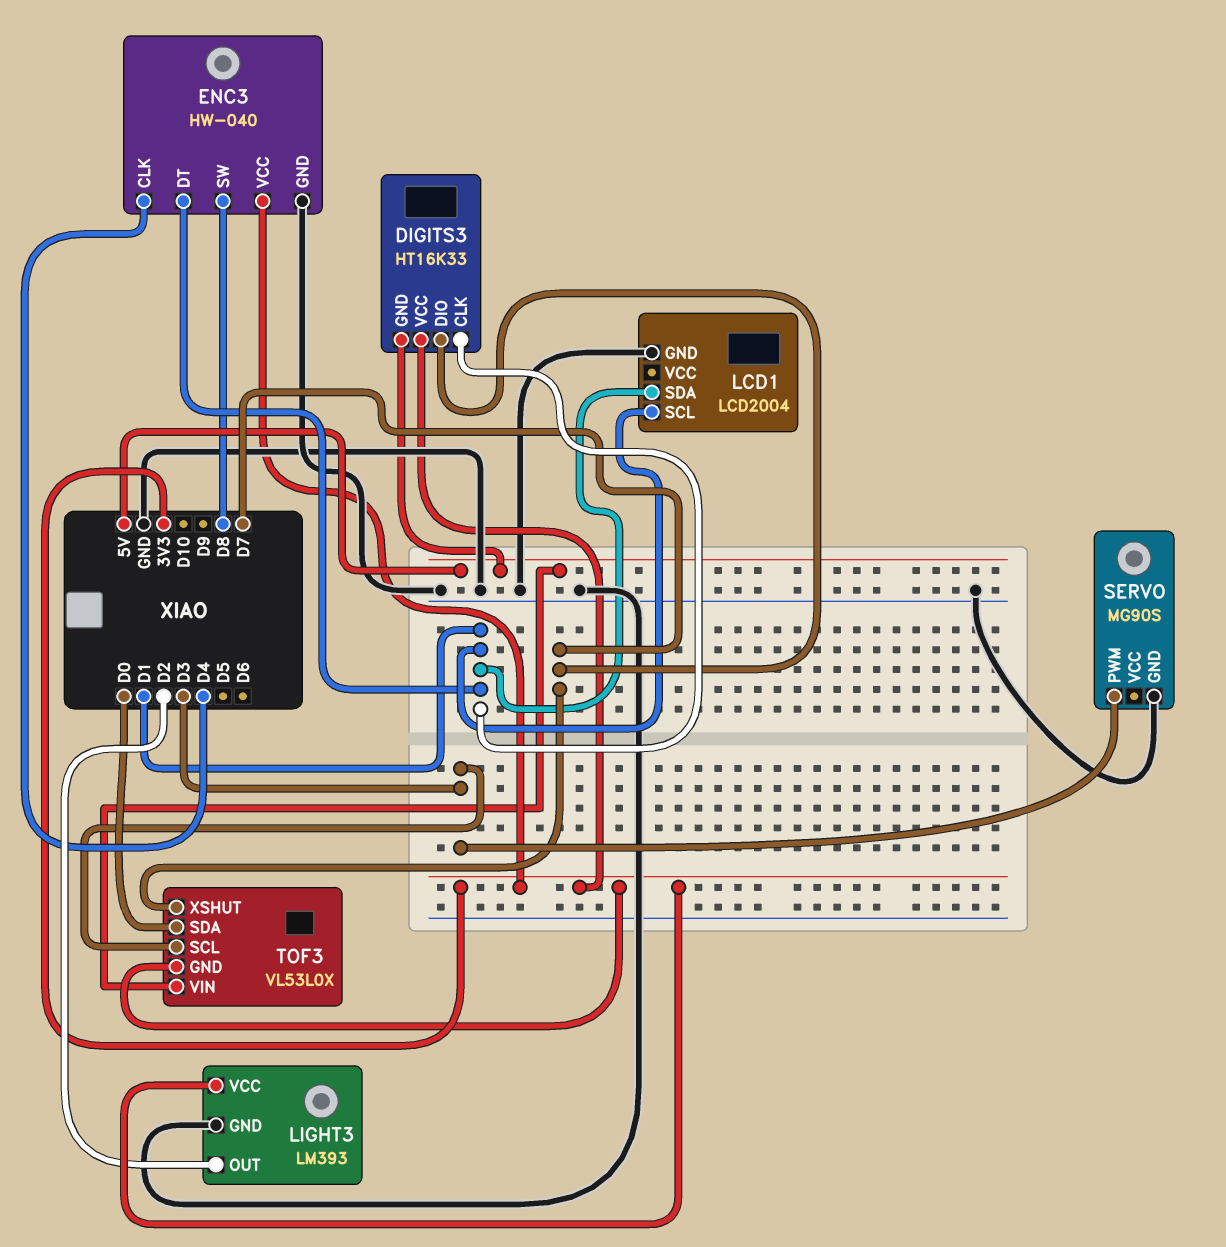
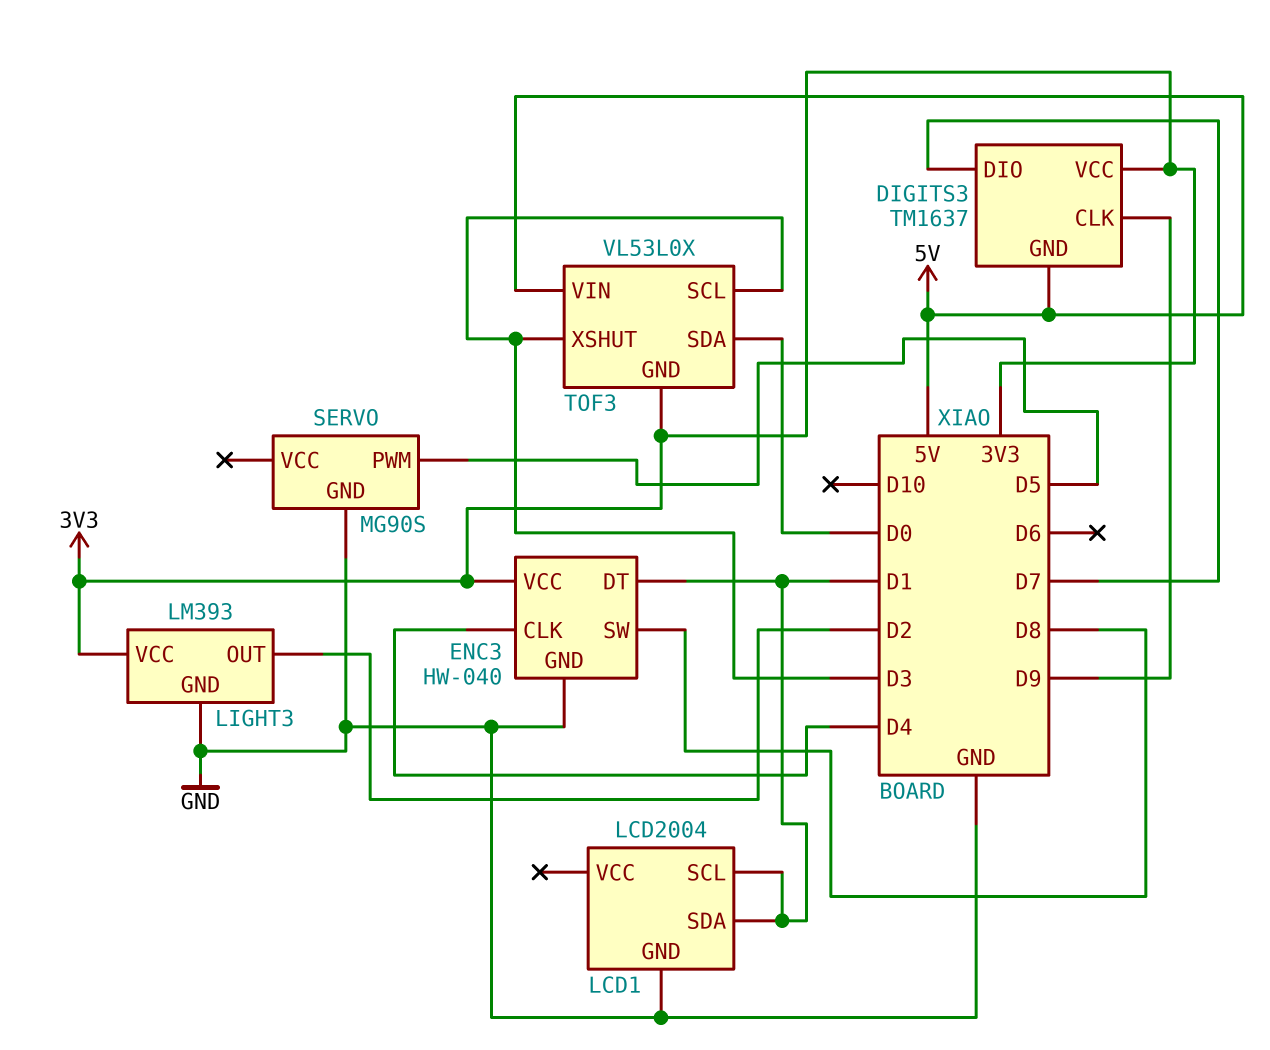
DIGITS3: HT16K33 -> TM1637
DIGITS3 pin CLK: D1 -> D9
SERVO pin PWM: D3 -> D5
TOF3 pin XSHUT: D7 -> D3

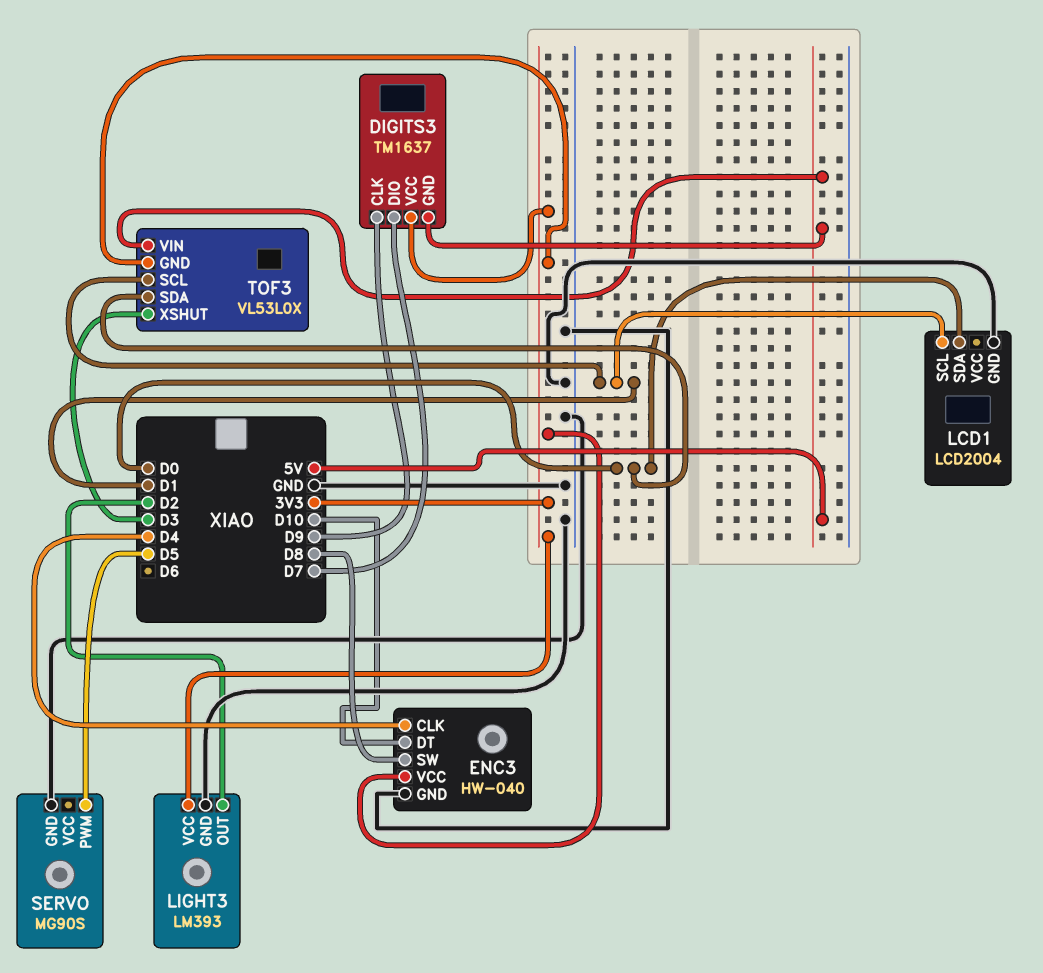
ENC3 pin DT: D1 -> D10
LCD1 pin SDA: D1 -> D0
TOF3 pin SCL: D3 -> D1

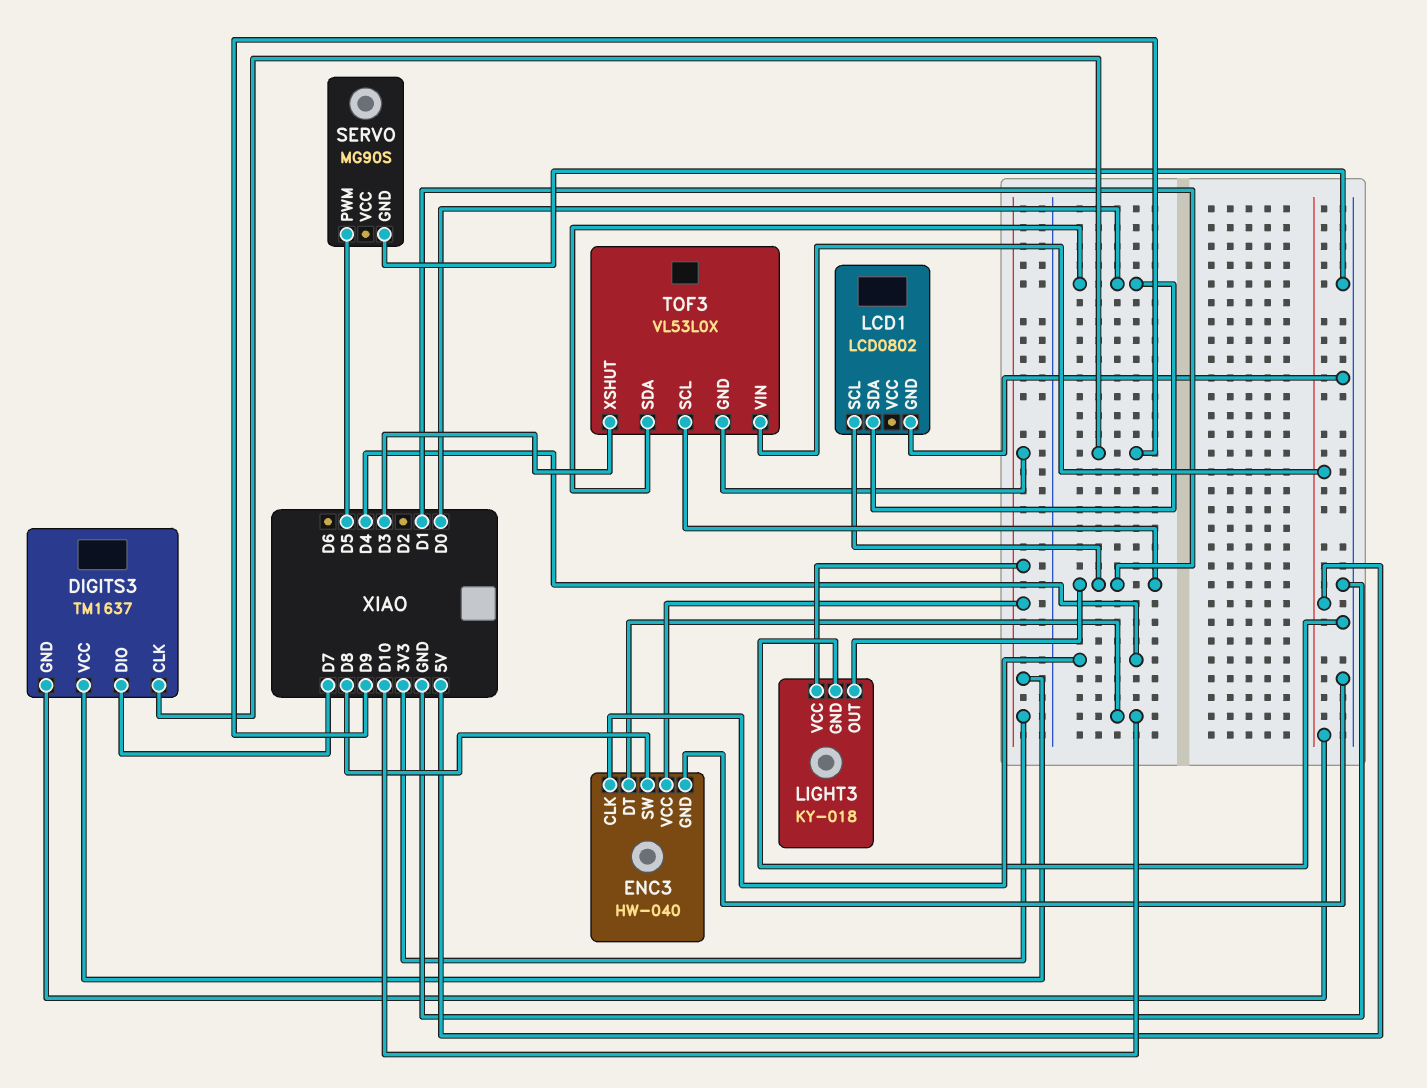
LCD1: LCD2004 -> LCD0802
LIGHT3: LM393 -> KY-018
LIGHT3 pin OUT: D2 -> D1

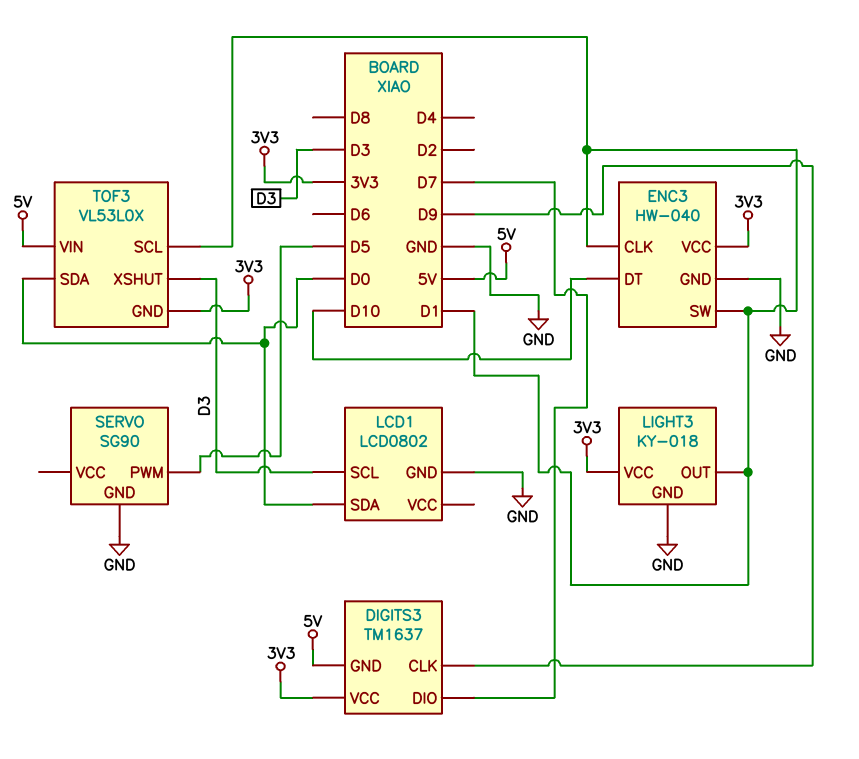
ENC3 pin CLK: D4 -> D1
ENC3 pin SW: D8 -> D1
LCD1 pin SCL: D1 -> D3
SERVO: MG90S -> SG90

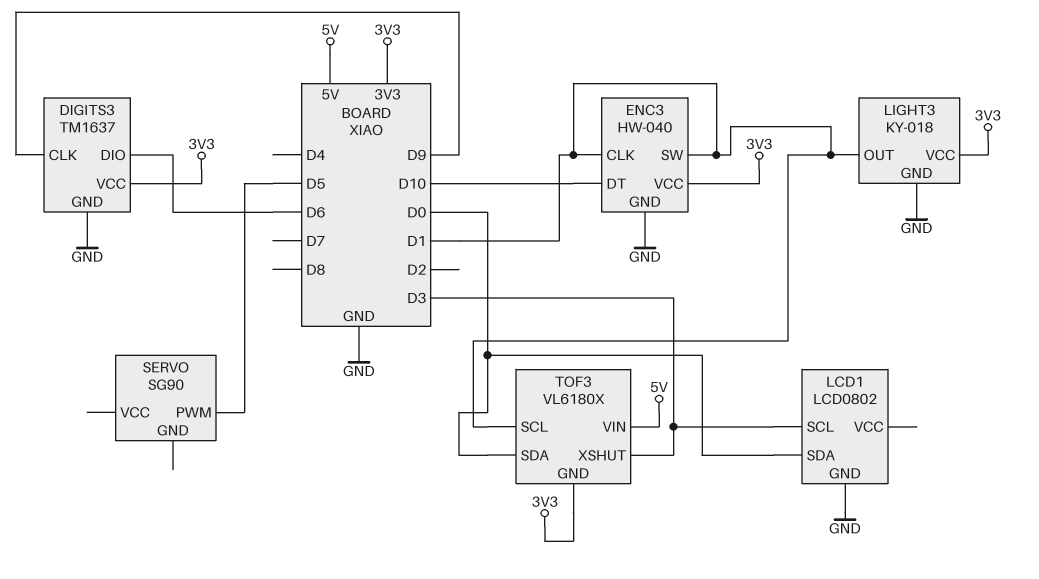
DIGITS3 pin DIO: D7 -> D6
DIGITS3 pin GND: 5V -> GND
SERVO pin GND: GND -> none
TOF3: VL53L0X -> VL6180X

